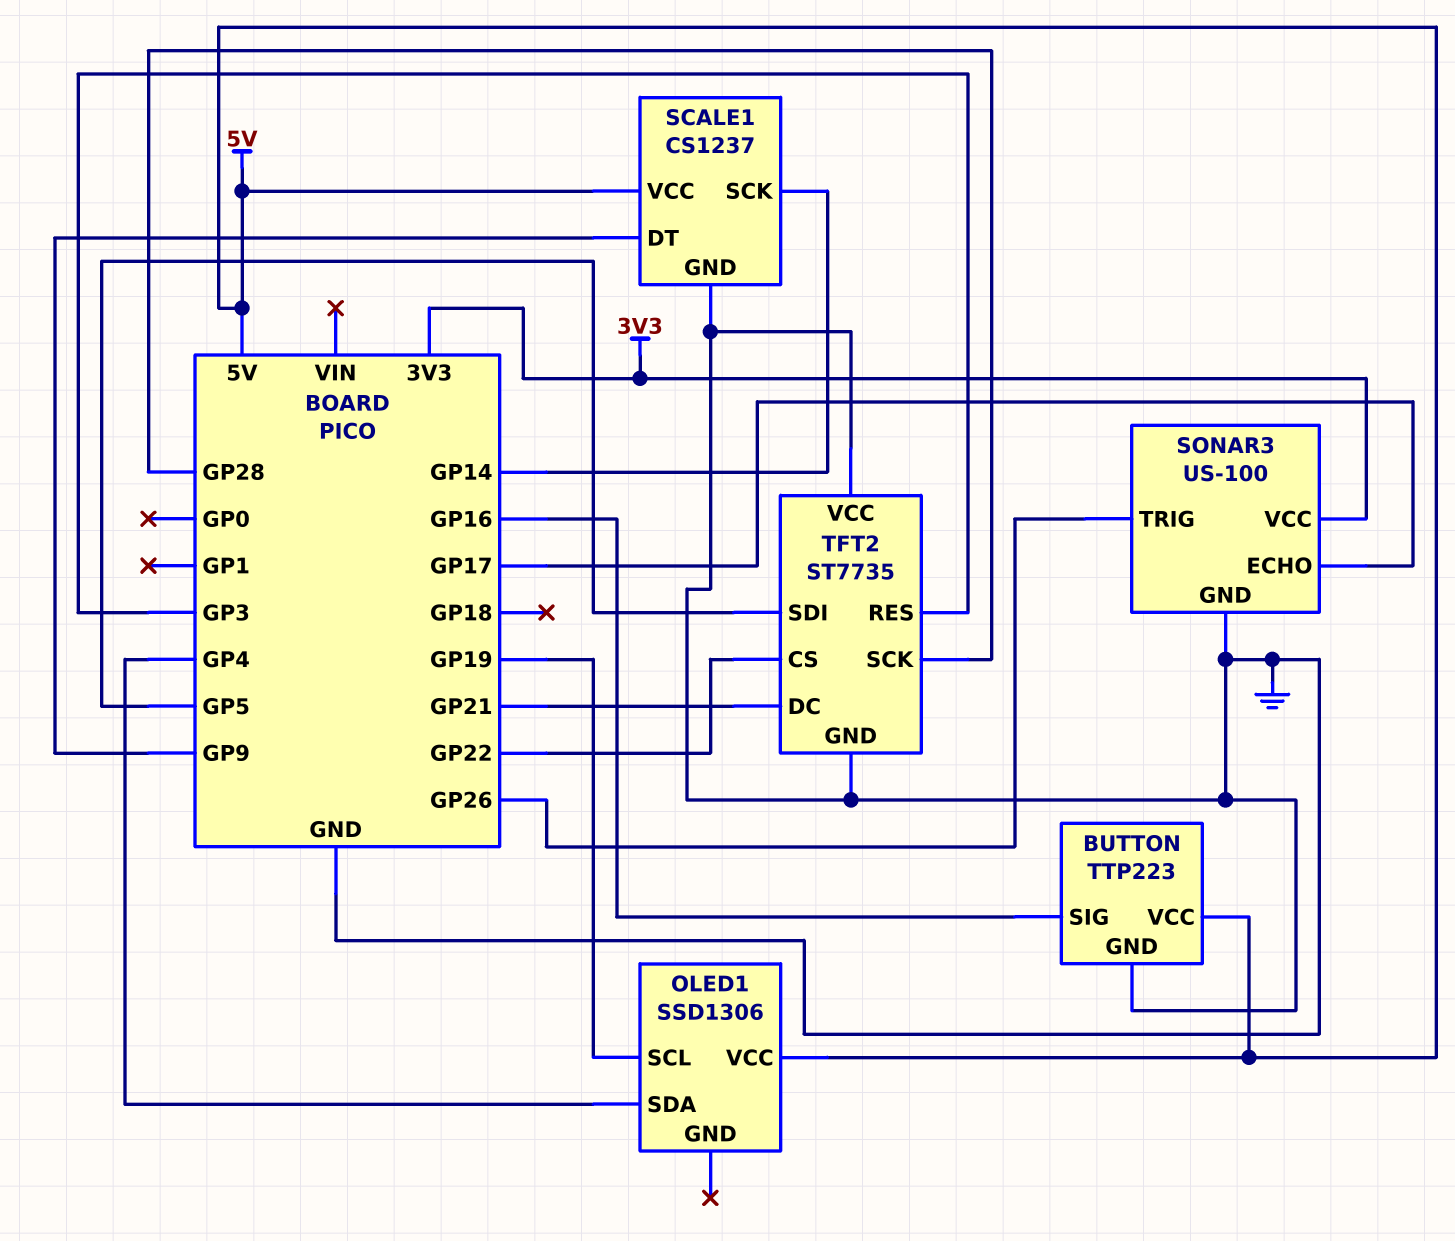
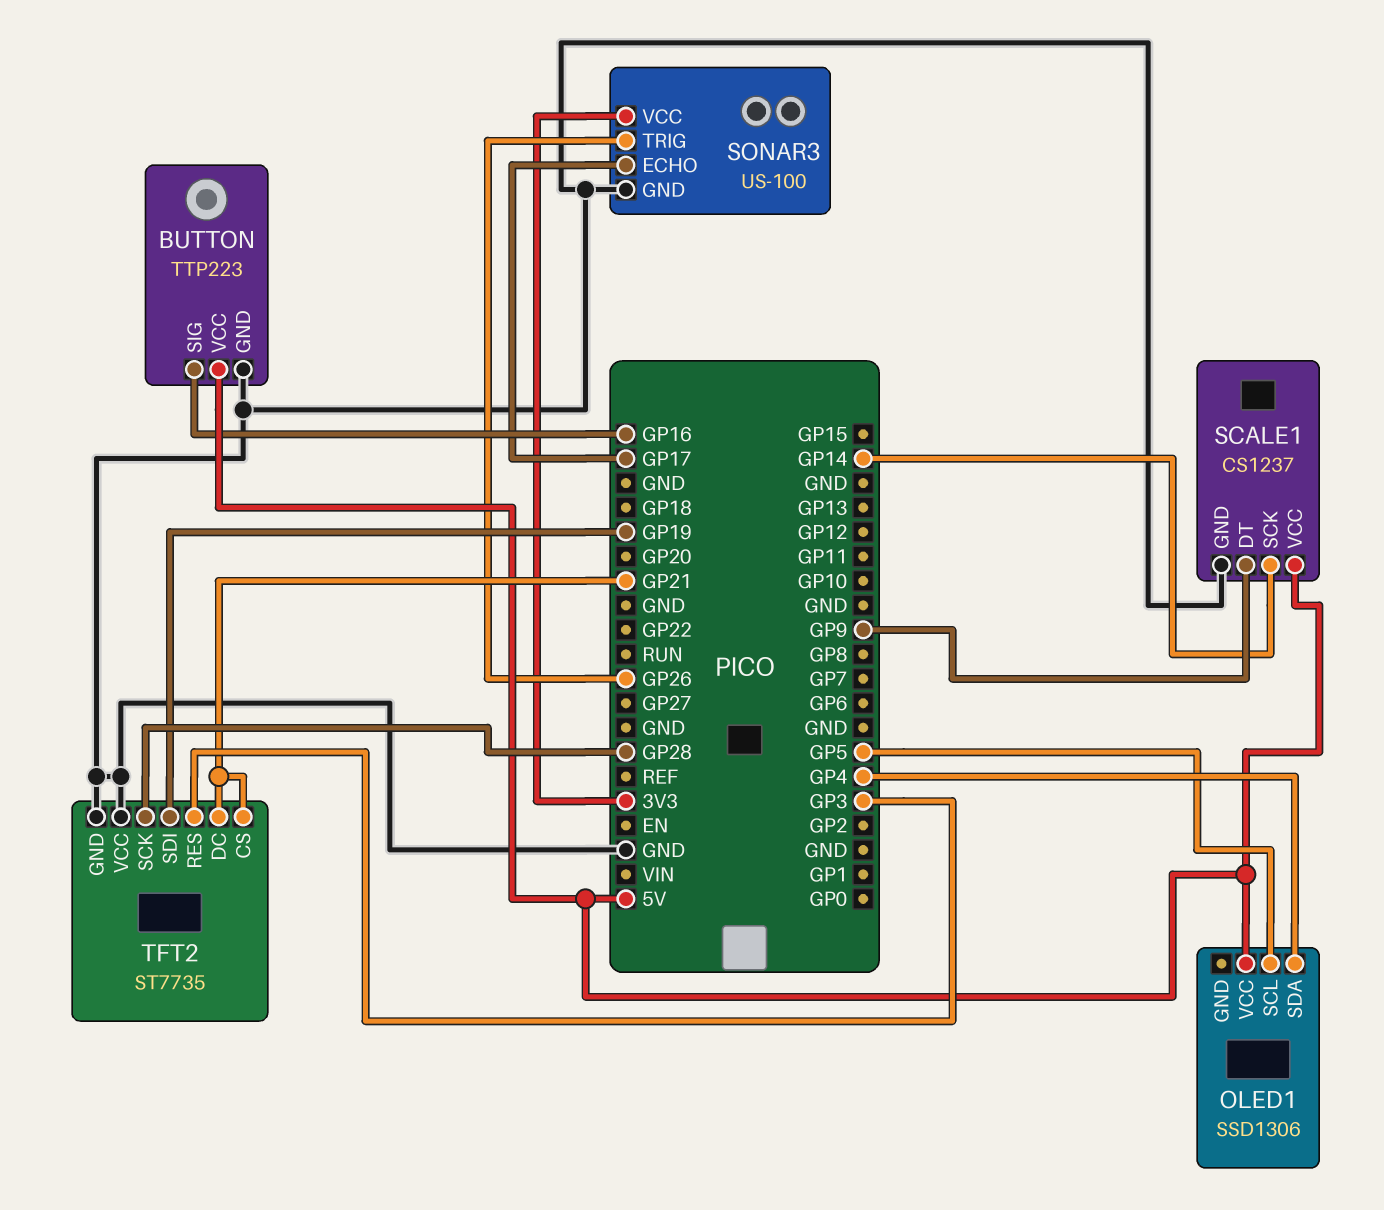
OLED1 pin SCL: GP19 -> GP5
TFT2 pin CS: GP22 -> GP21
TFT2 pin SDI: GP5 -> GP19

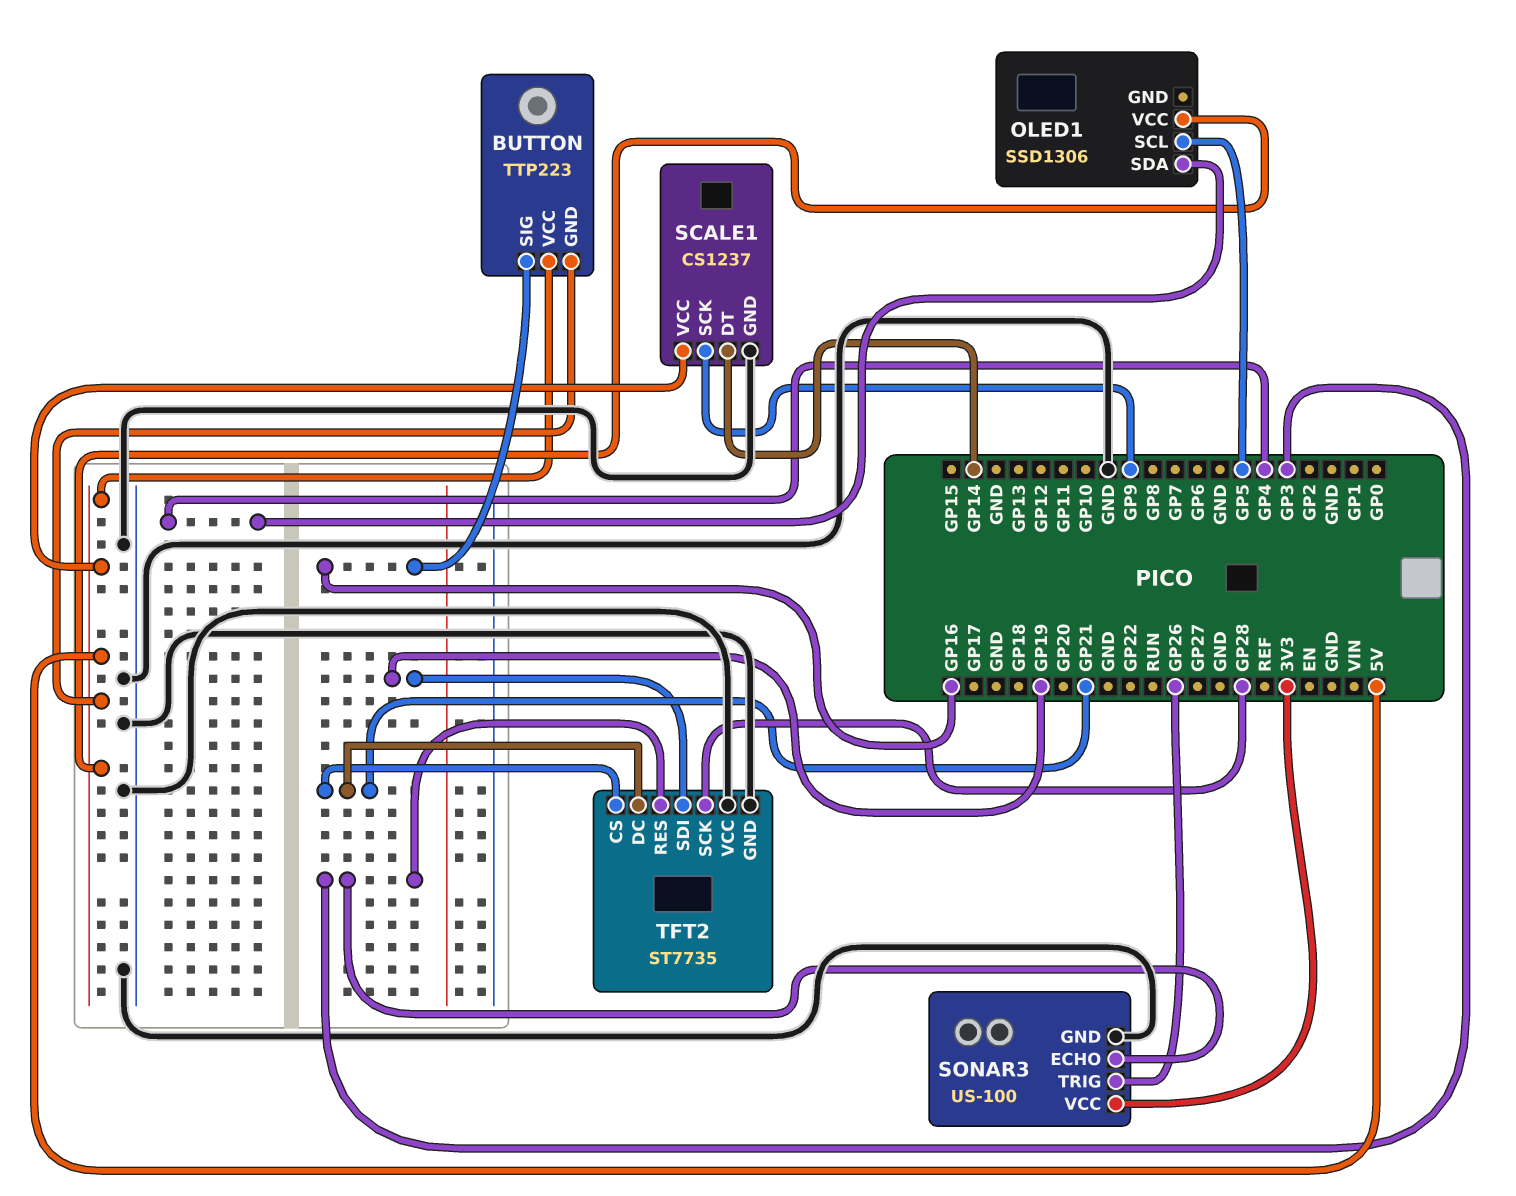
BUTTON pin GND: GND -> 5V
SCALE1 pin DT: GP9 -> GP14
SCALE1 pin SCK: GP14 -> GP9
SONAR3 pin ECHO: GP17 -> GP3

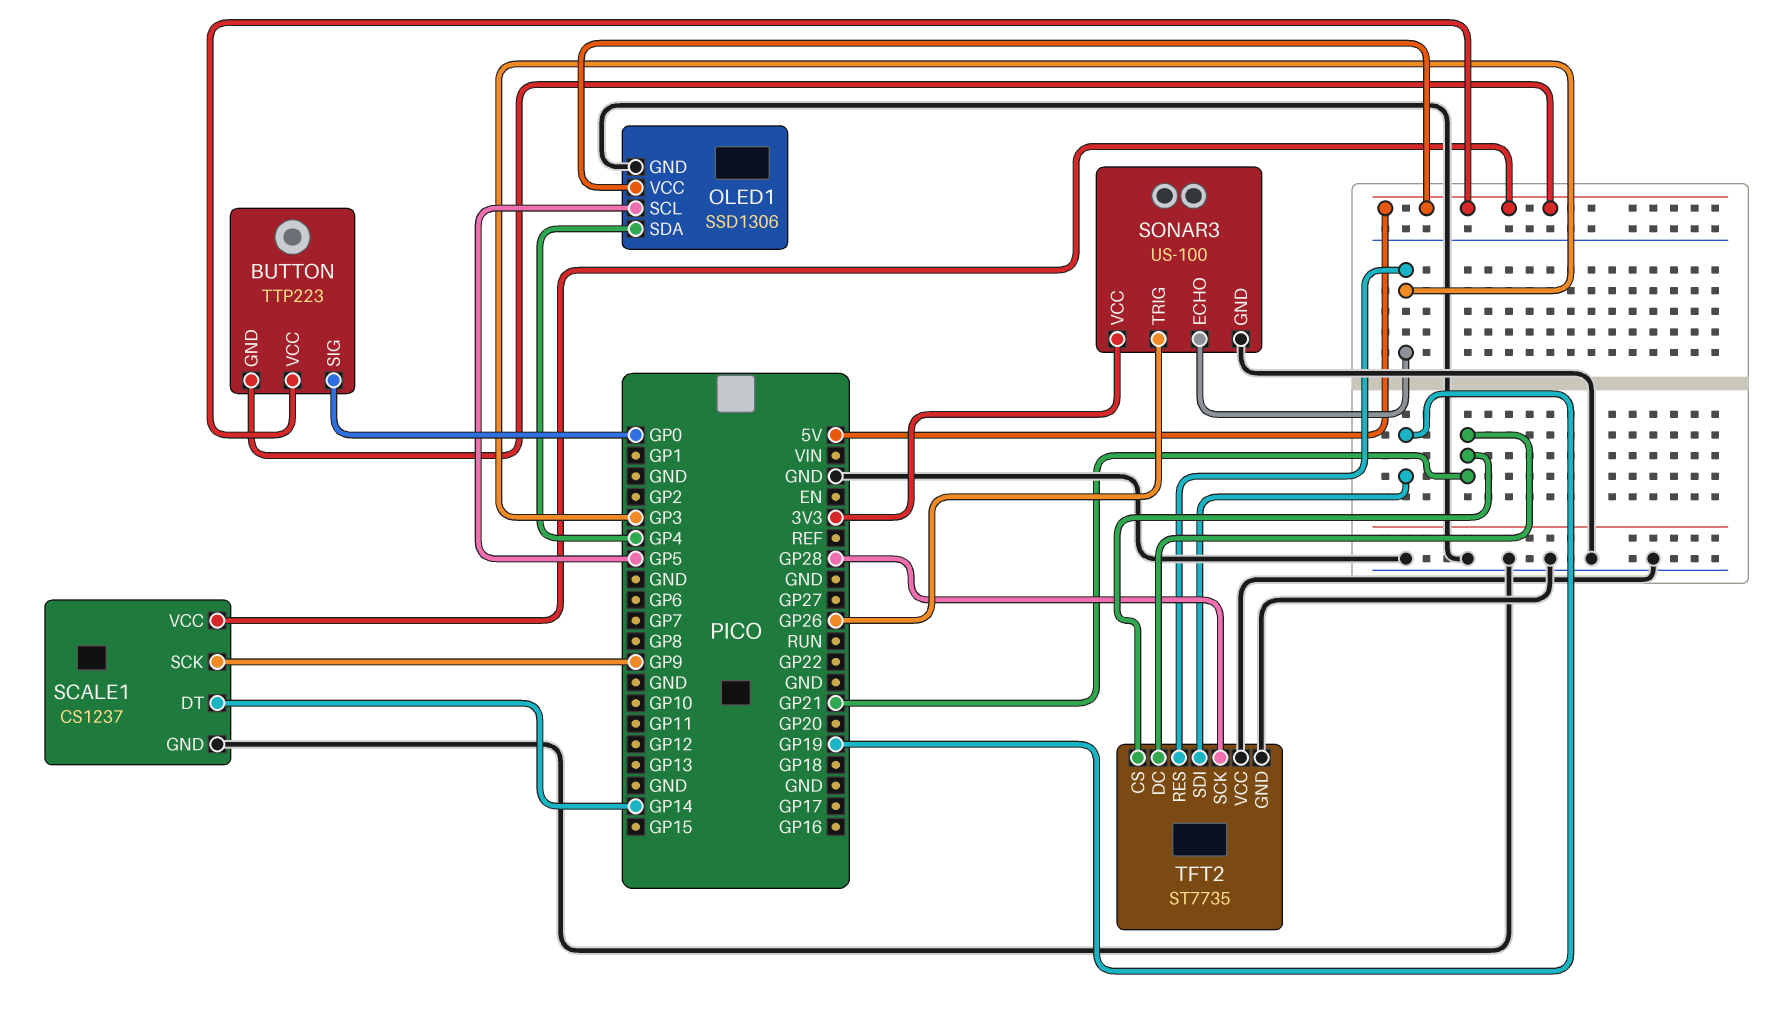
BUTTON pin SIG: GP16 -> GP0
OLED1 pin GND: none -> GND

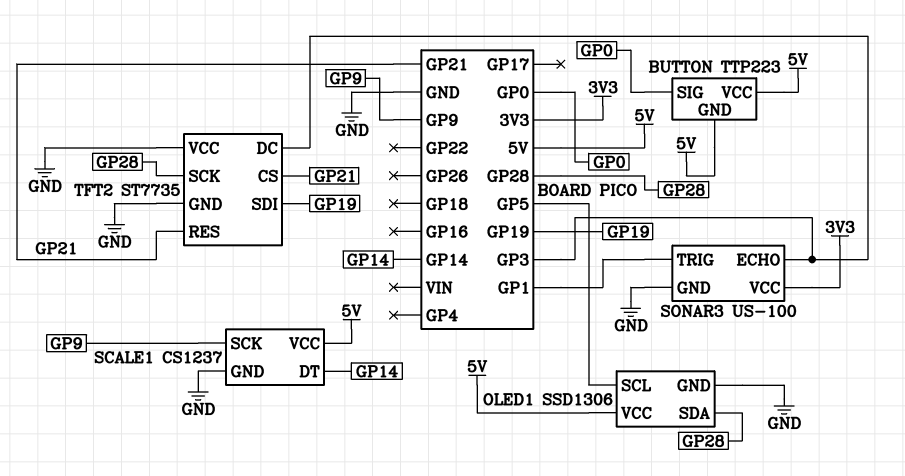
OLED1 pin SDA: GP4 -> GP28
SONAR3 pin TRIG: GP26 -> GP1
TFT2 pin DC: GP21 -> GP3
TFT2 pin RES: GP3 -> GP21

